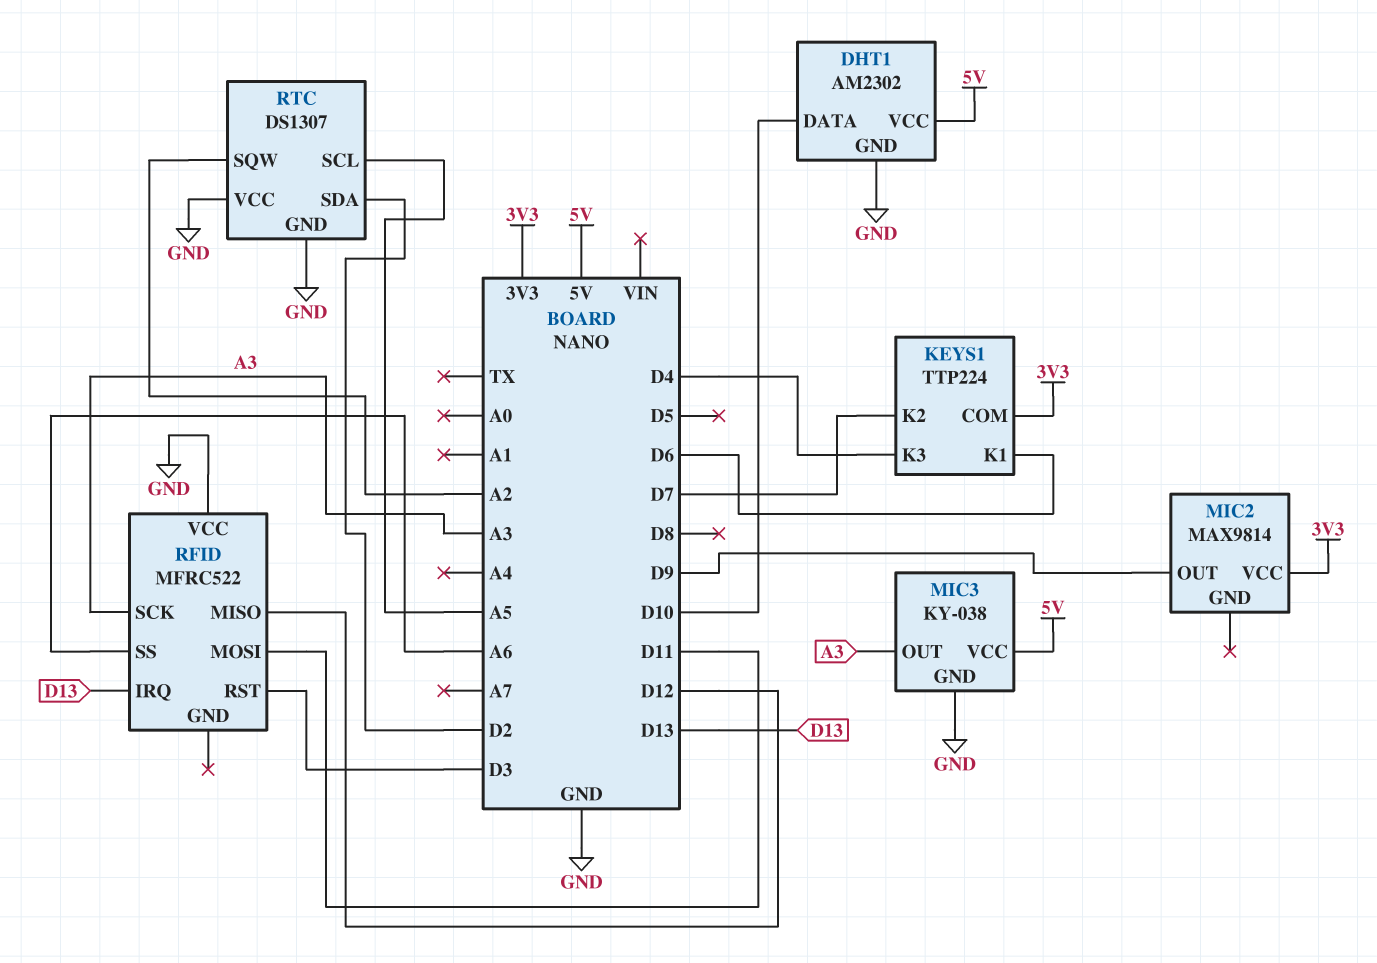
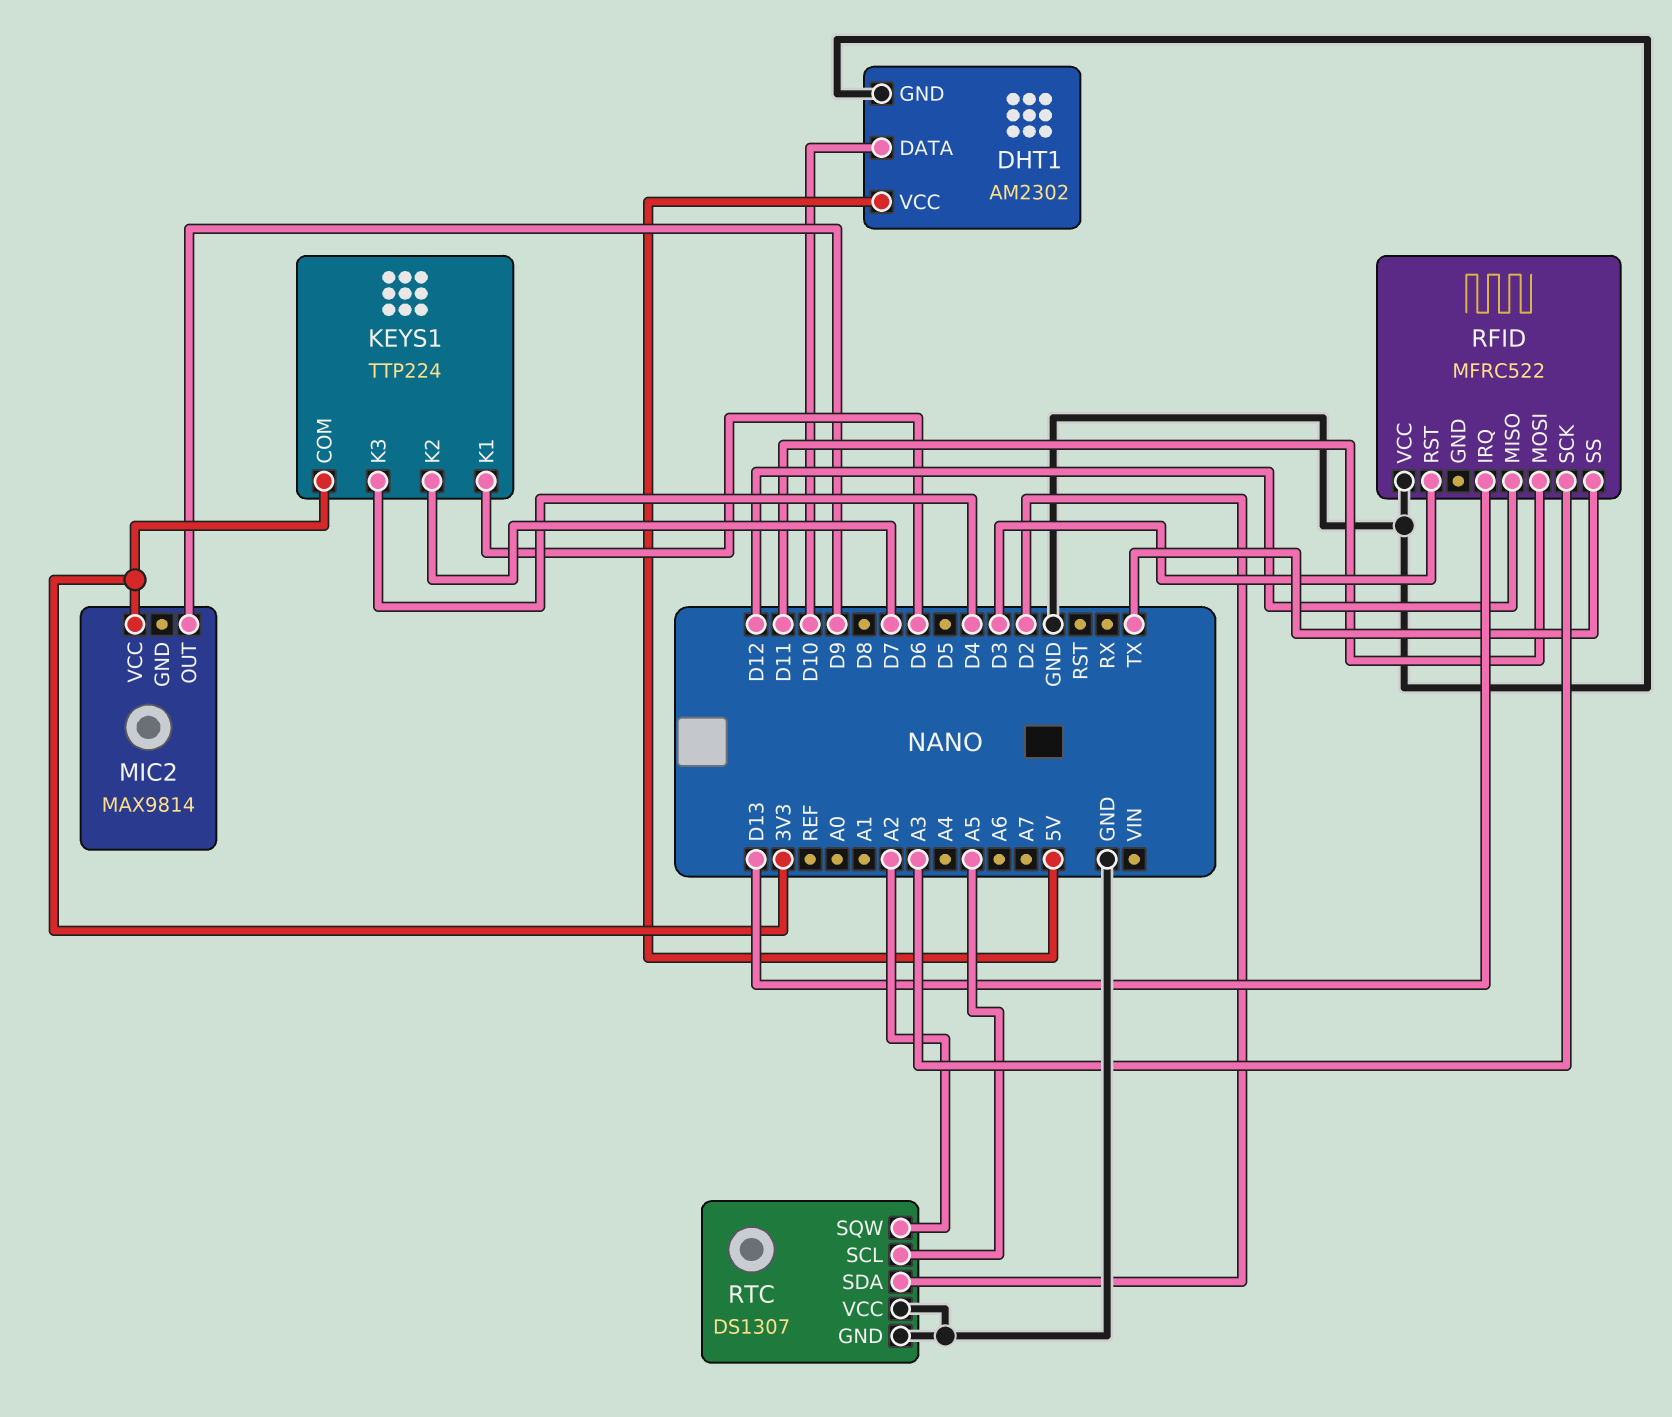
MIC3: KY-038 -> none
MIC3 pin GND: GND -> none
MIC3 pin OUT: A3 -> none
MIC3 pin VCC: 5V -> none
RFID pin SS: A6 -> TX

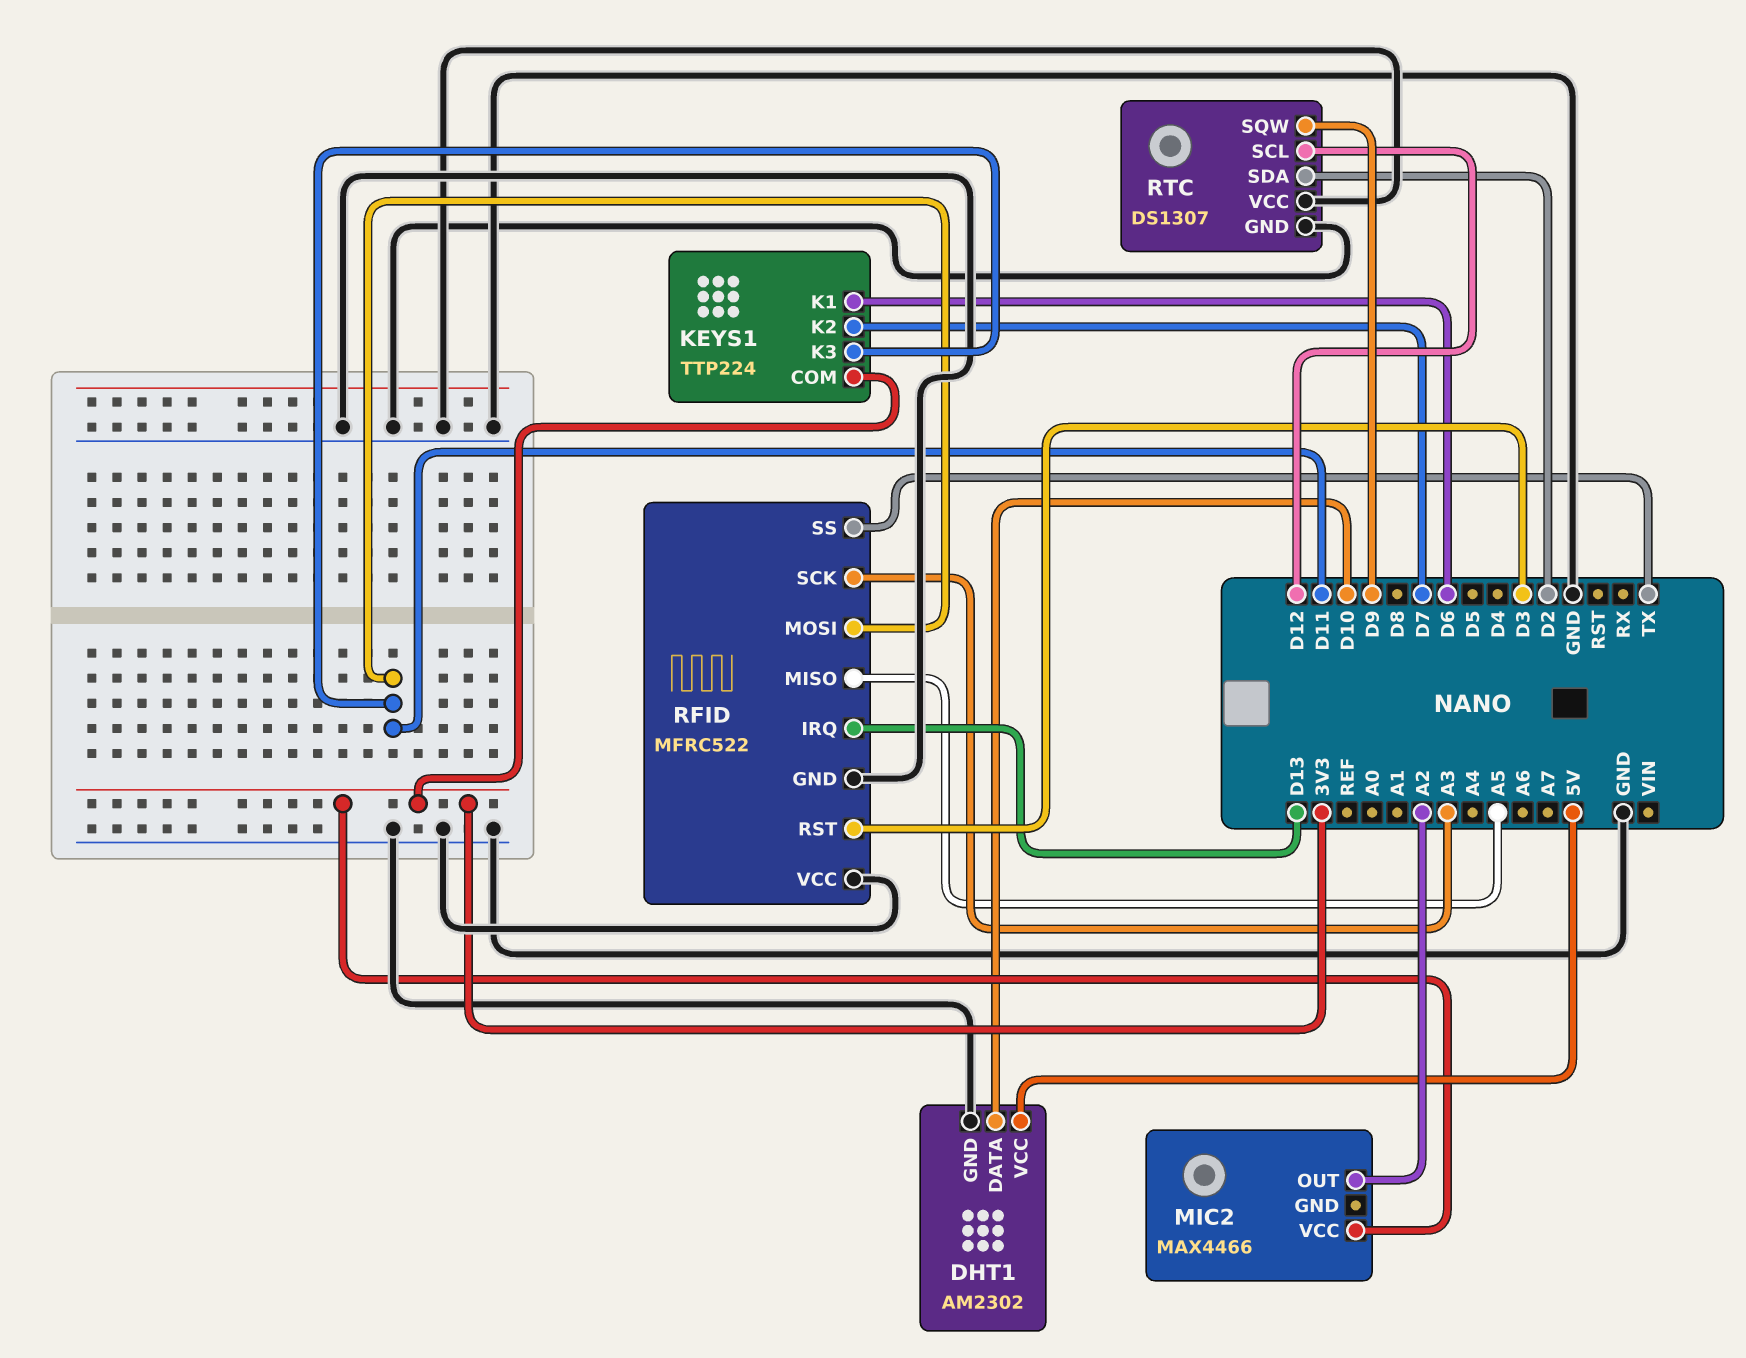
KEYS1 pin K3: D4 -> D11
MIC2: MAX9814 -> MAX4466
MIC2 pin OUT: D9 -> A2
RFID pin GND: none -> GND
RFID pin MISO: D12 -> A5
RTC pin SCL: A5 -> D12
RTC pin SQW: A2 -> D9

